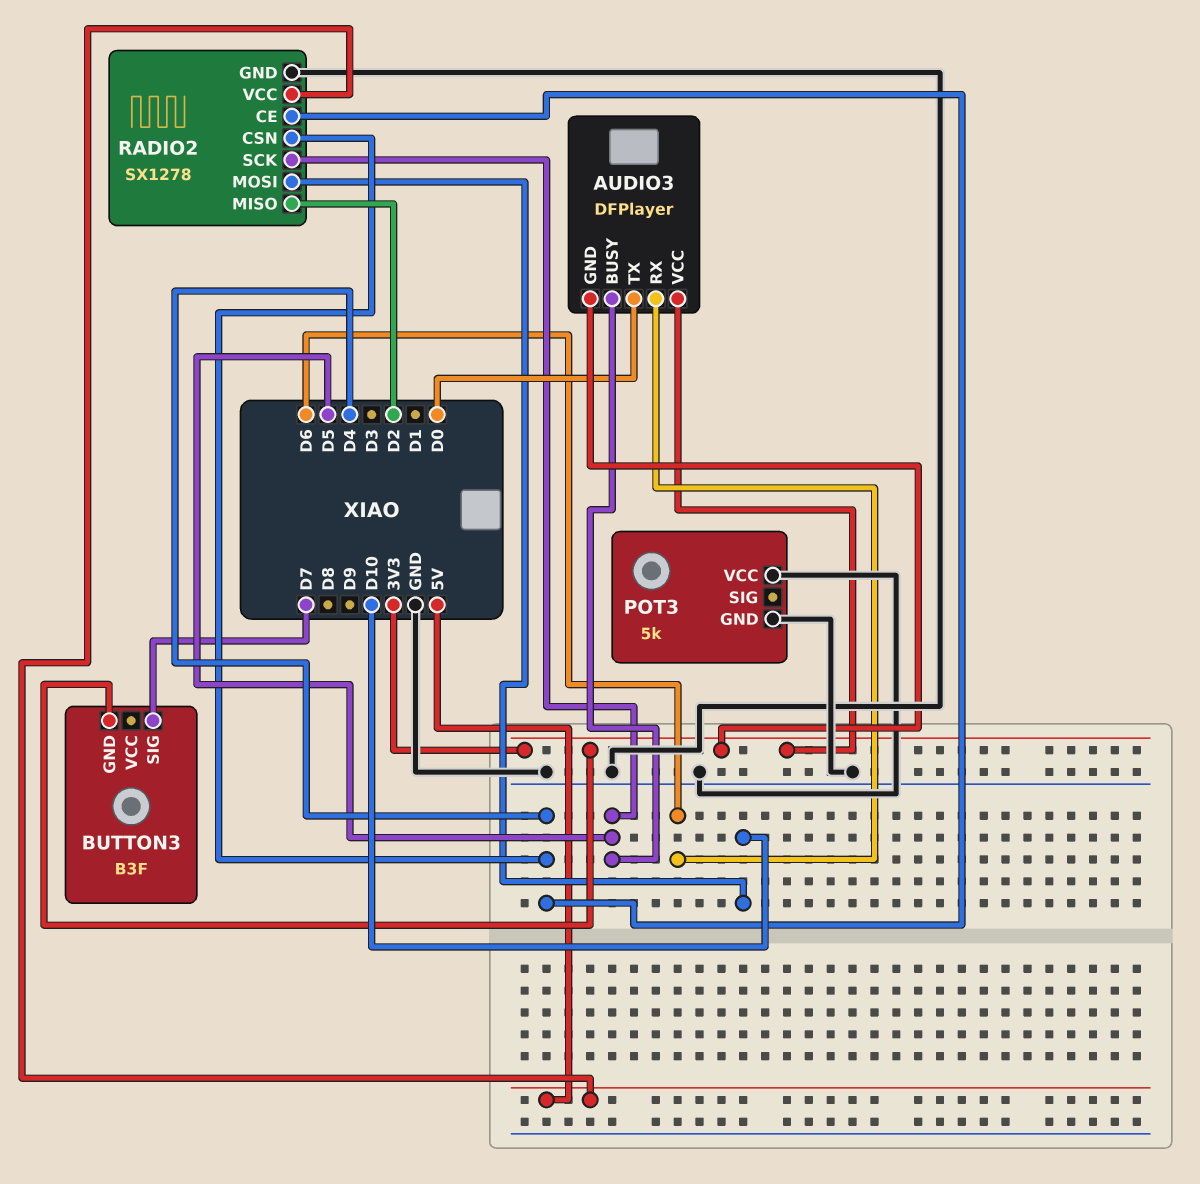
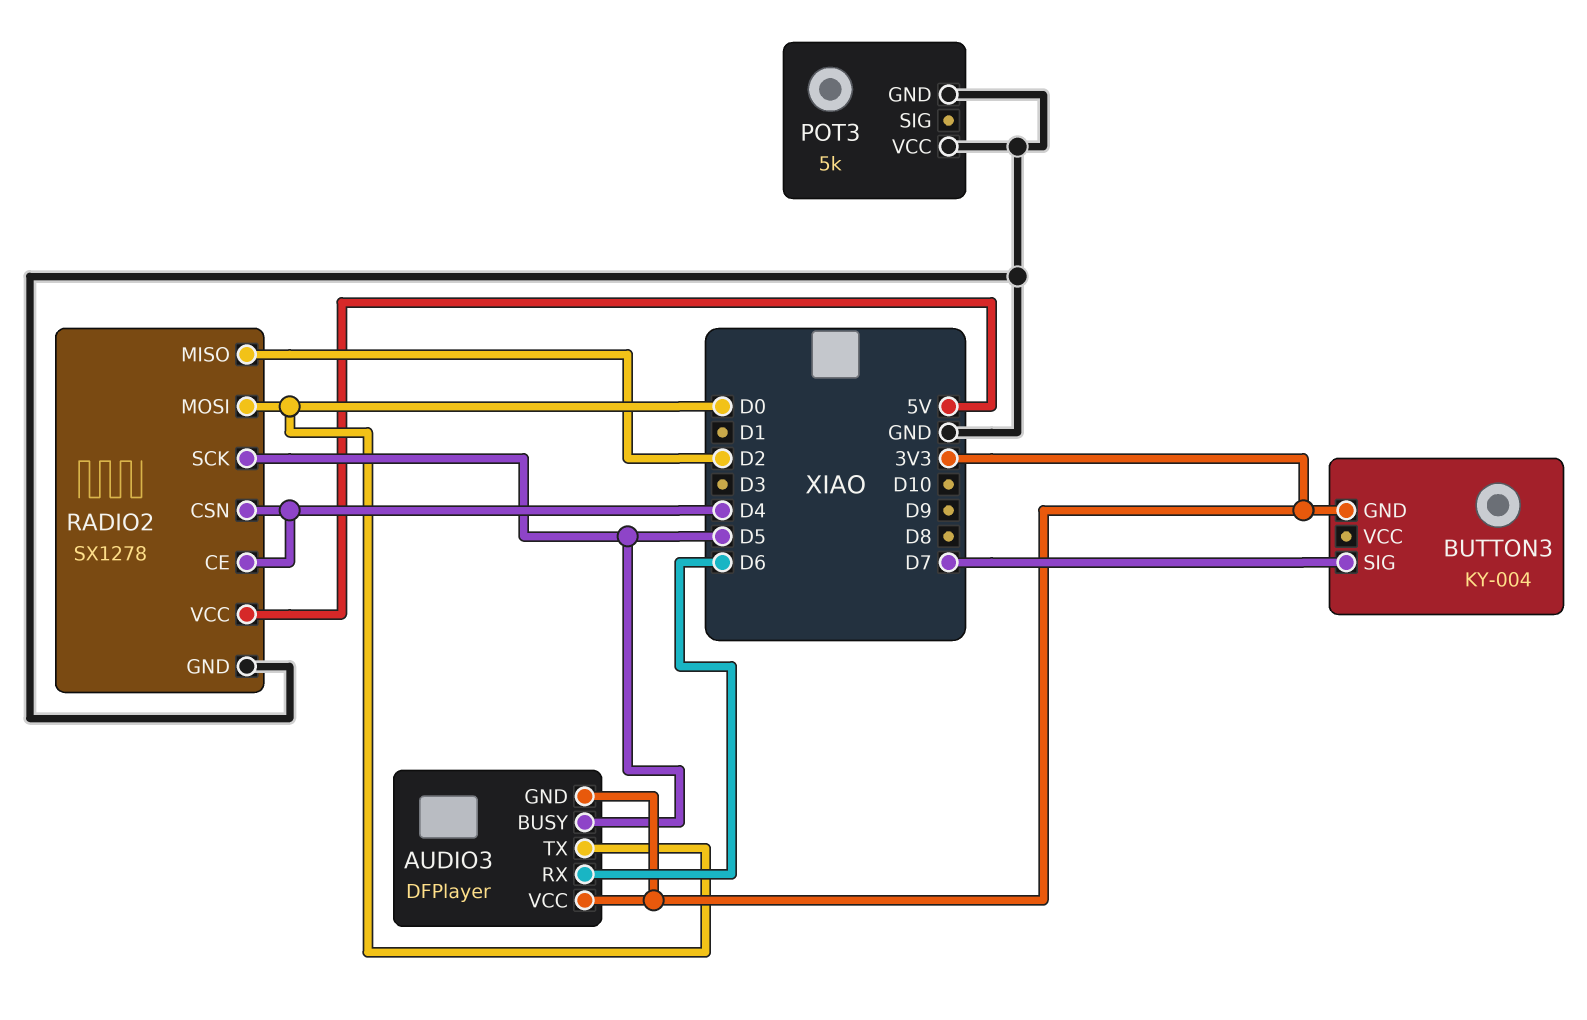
BUTTON3: B3F -> KY-004
RADIO2 pin MOSI: D10 -> D0

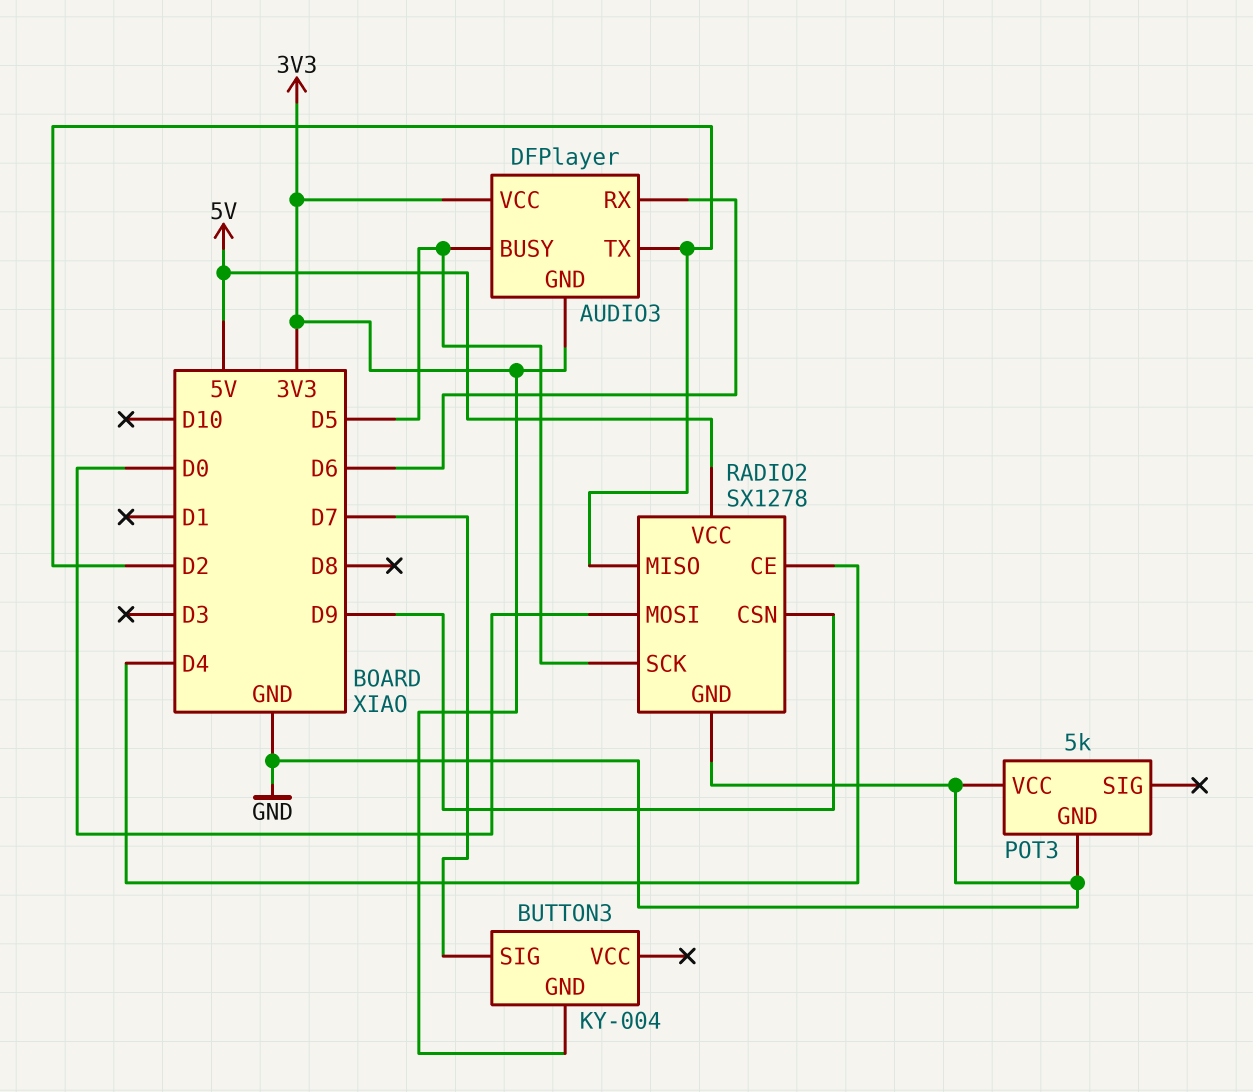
AUDIO3 pin TX: D0 -> D2
RADIO2 pin CSN: D4 -> D9

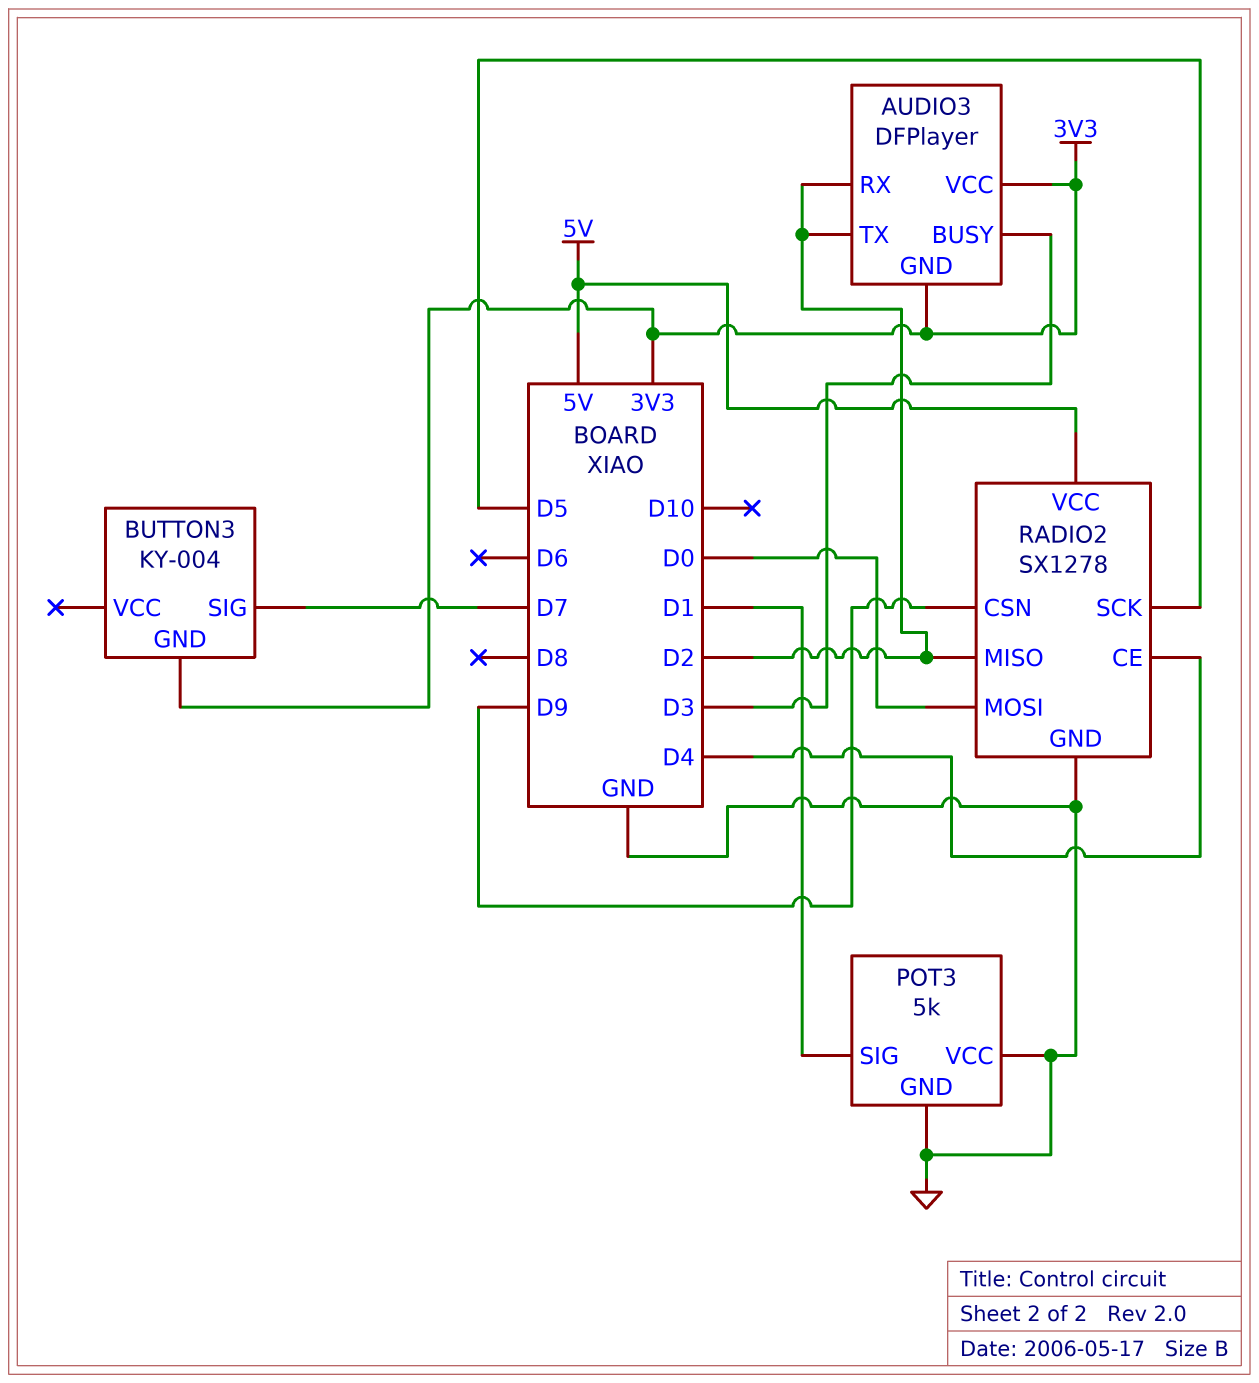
AUDIO3 pin BUSY: D5 -> D3
AUDIO3 pin RX: D6 -> D2
POT3 pin SIG: none -> D1

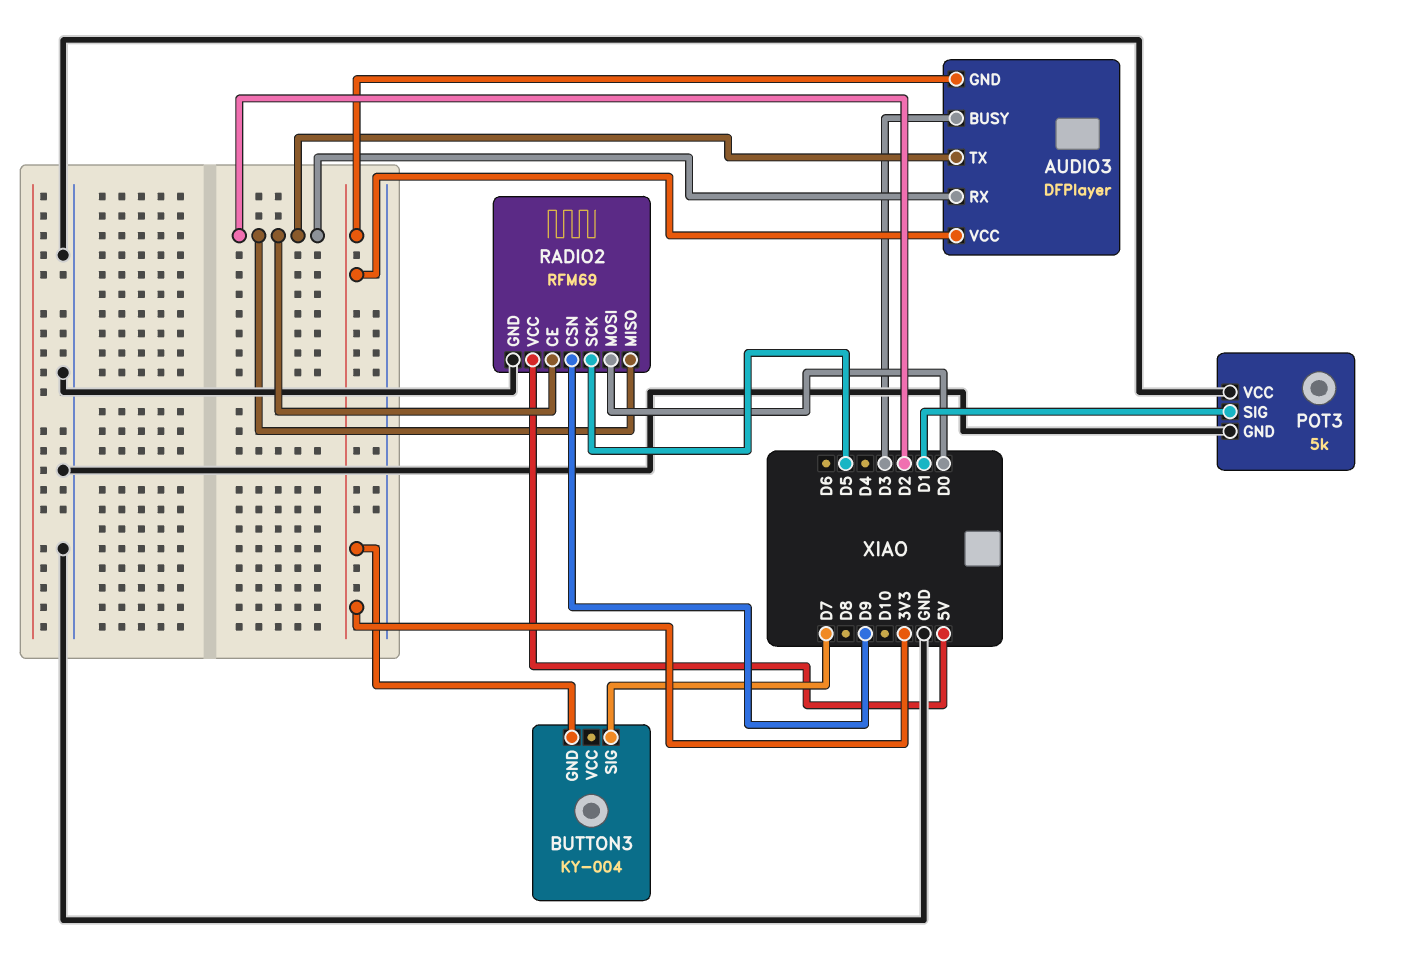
RADIO2: SX1278 -> RFM69
RADIO2 pin CE: D4 -> D2

